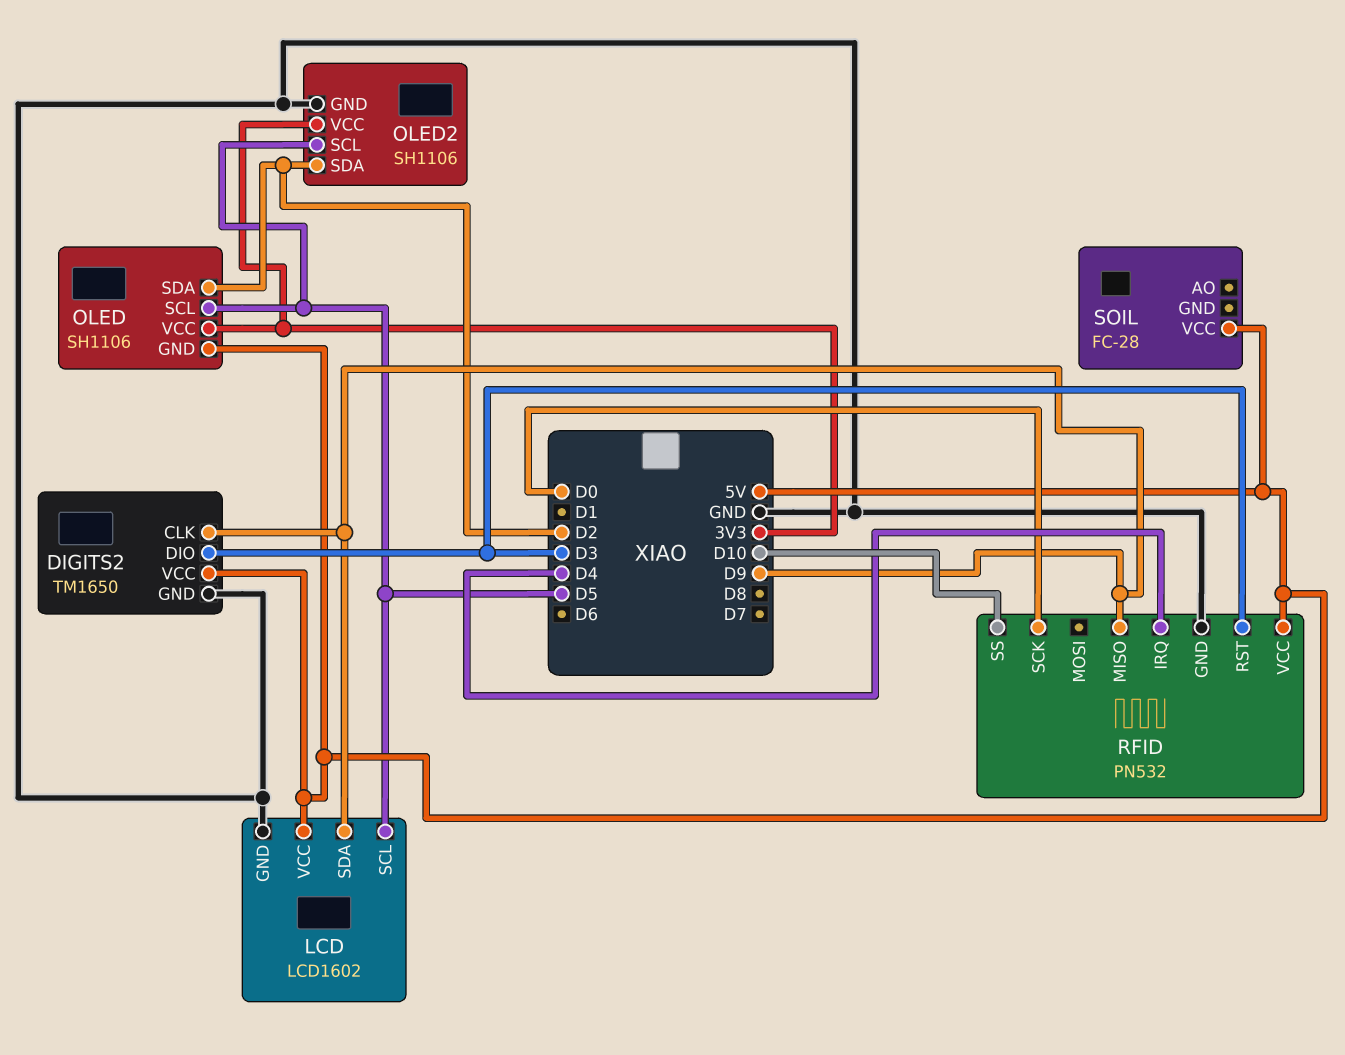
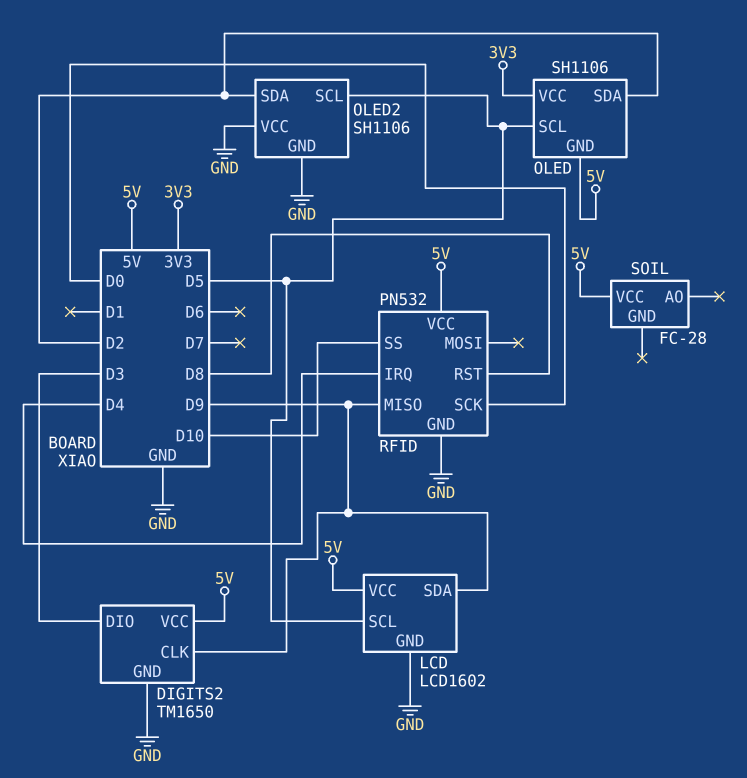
OLED2 pin VCC: 3V3 -> GND
RFID pin RST: D3 -> D8

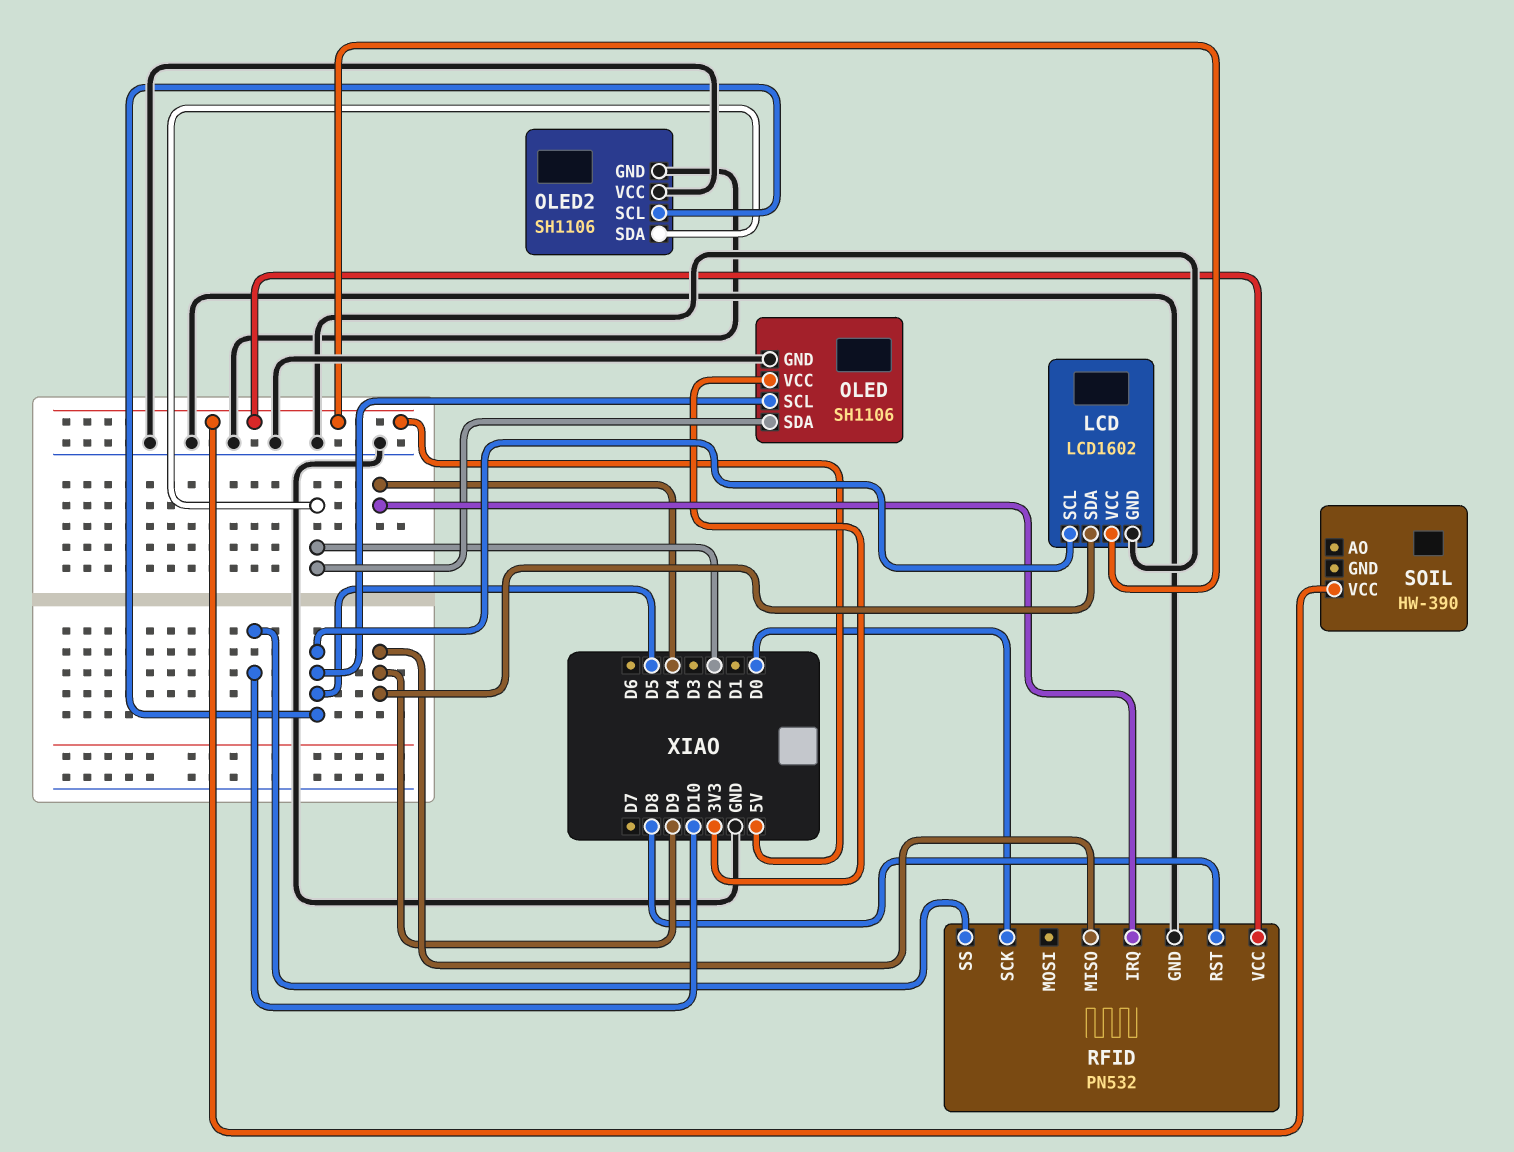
DIGITS2: TM1650 -> none
DIGITS2 pin CLK: D9 -> none
DIGITS2 pin DIO: D3 -> none
DIGITS2 pin GND: GND -> none
DIGITS2 pin VCC: 5V -> none
OLED pin GND: 5V -> GND
SOIL: FC-28 -> HW-390

